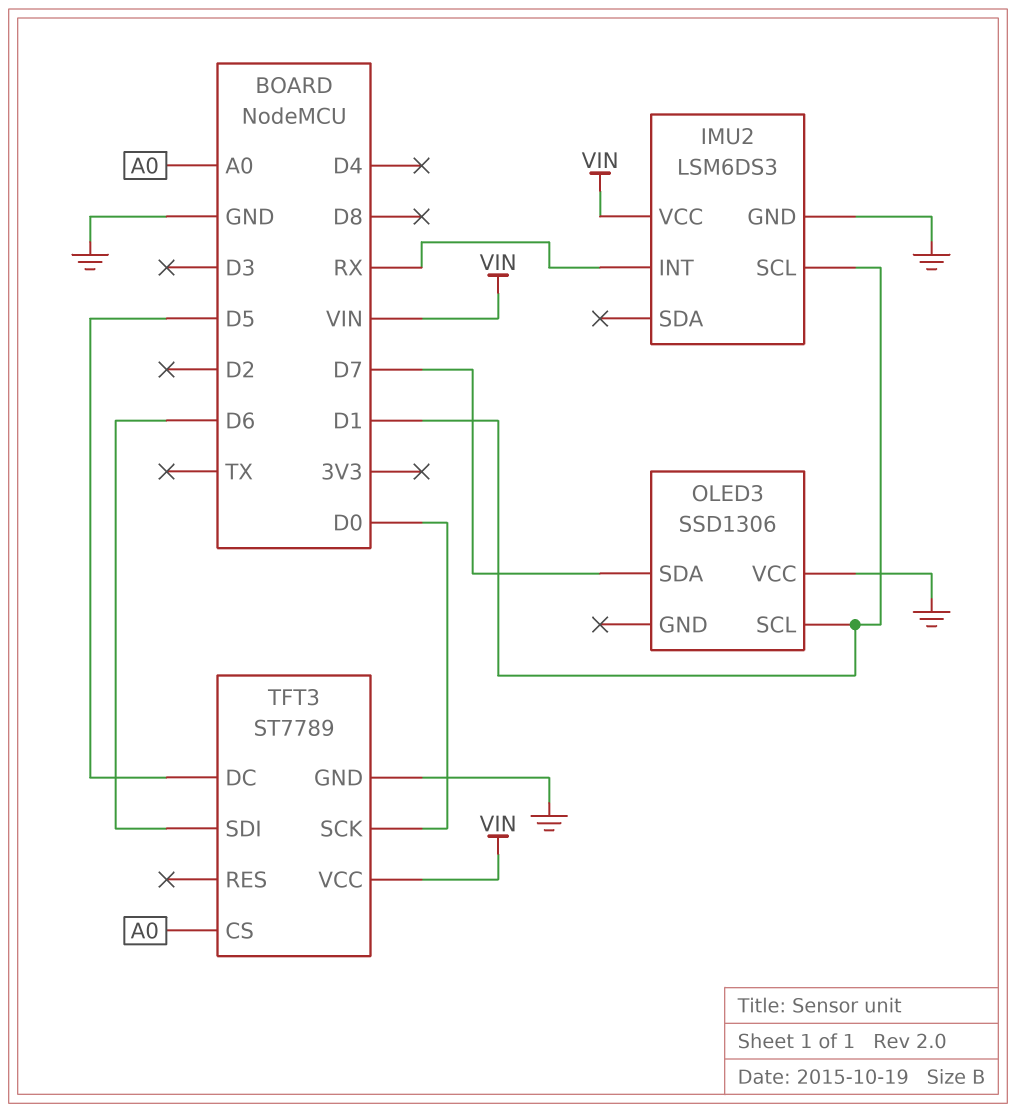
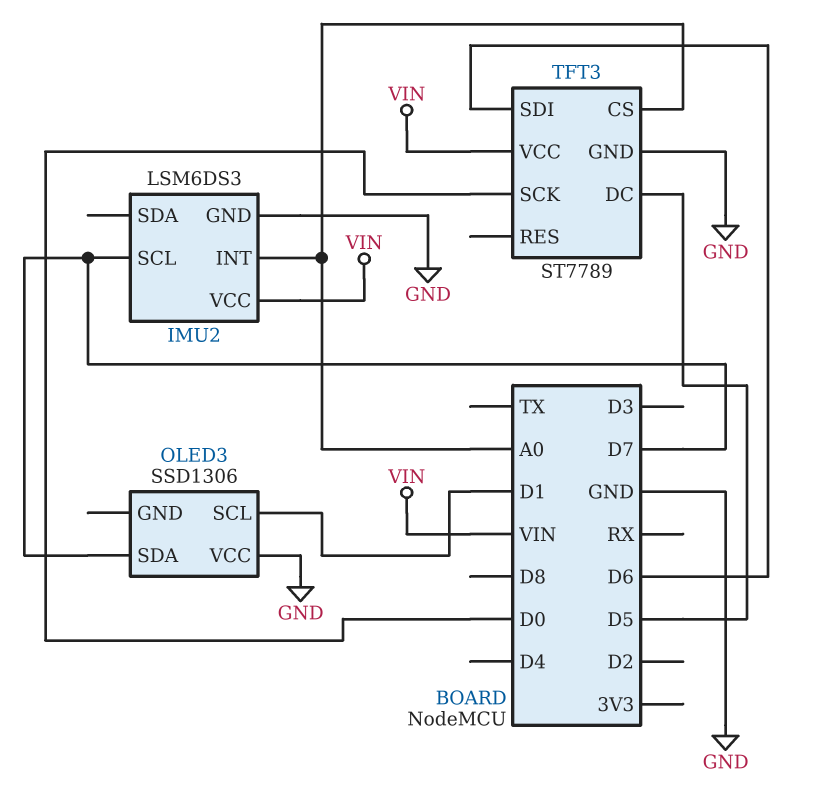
IMU2 pin INT: RX -> A0
IMU2 pin SCL: D1 -> D7

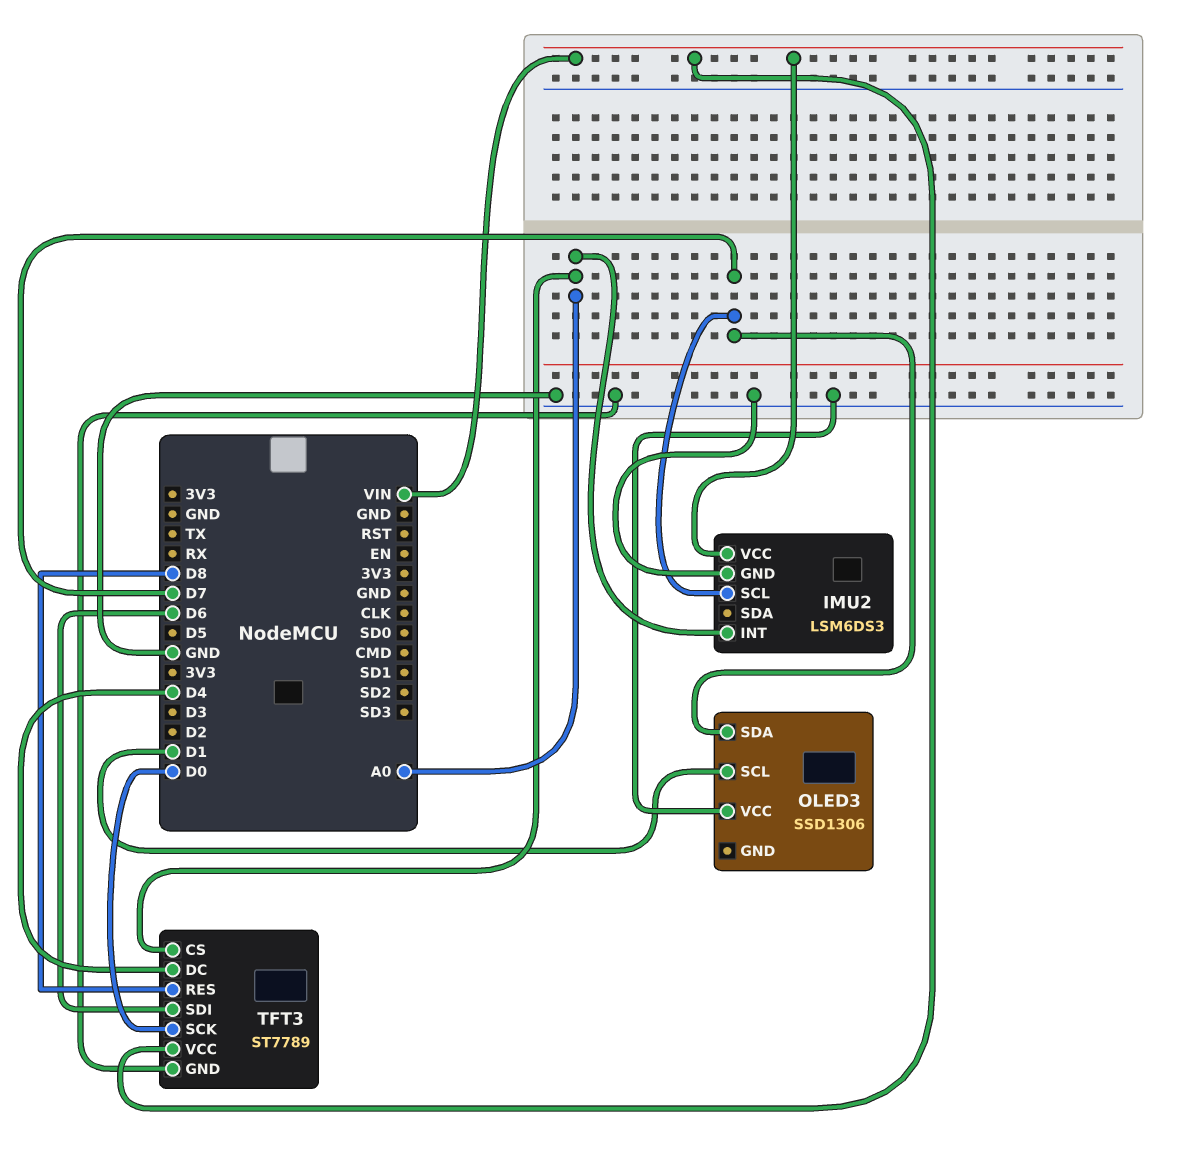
TFT3 pin DC: D5 -> D4
TFT3 pin RES: none -> D8

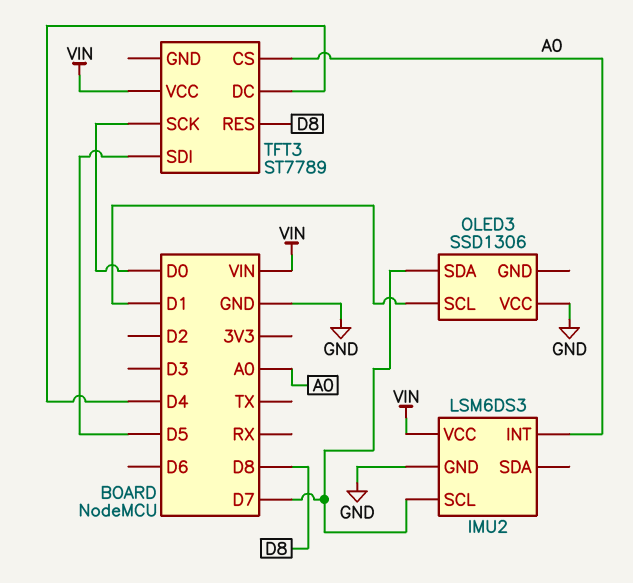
TFT3 pin GND: GND -> none
TFT3 pin SDI: D6 -> D5

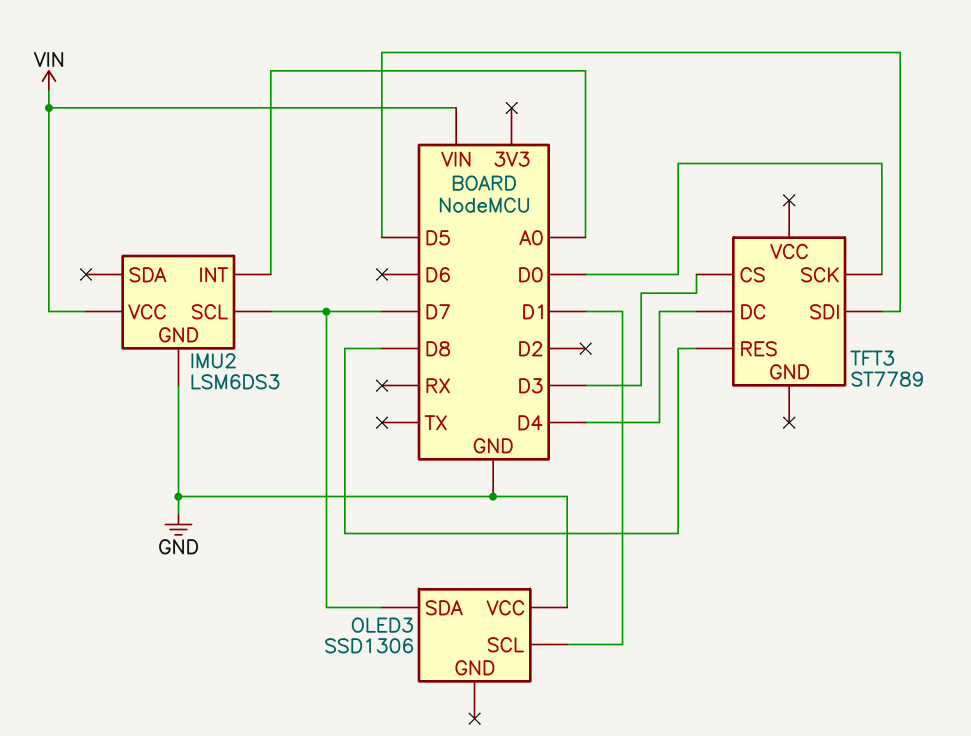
TFT3 pin CS: A0 -> D3
TFT3 pin VCC: VIN -> none

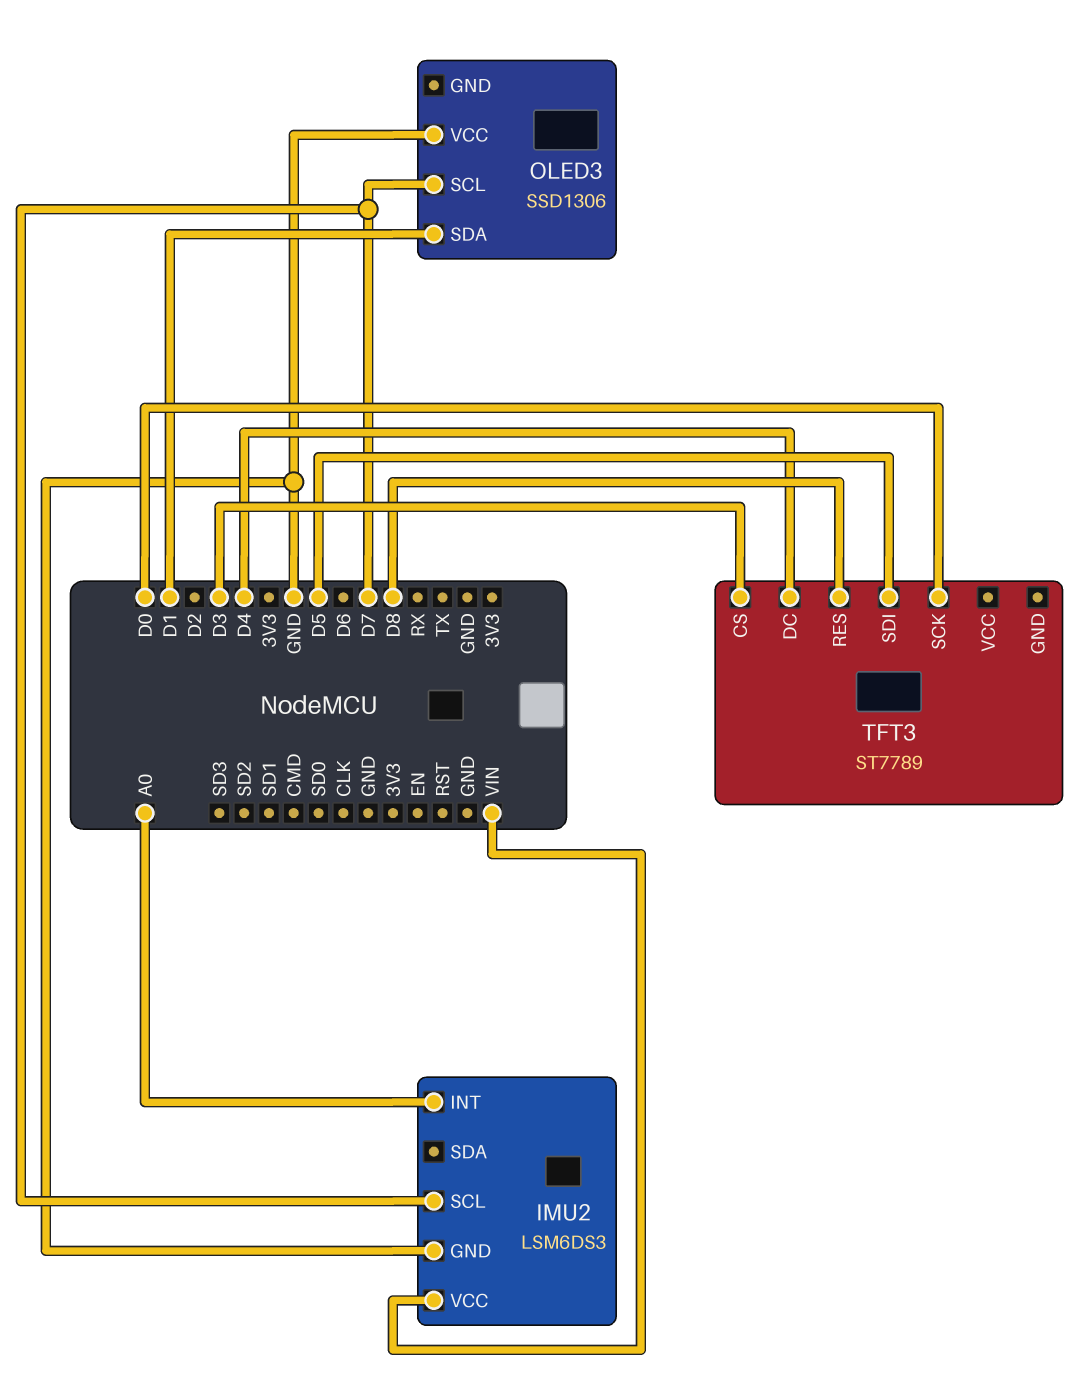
OLED3 pin SCL: D1 -> D7
OLED3 pin SDA: D7 -> D1

